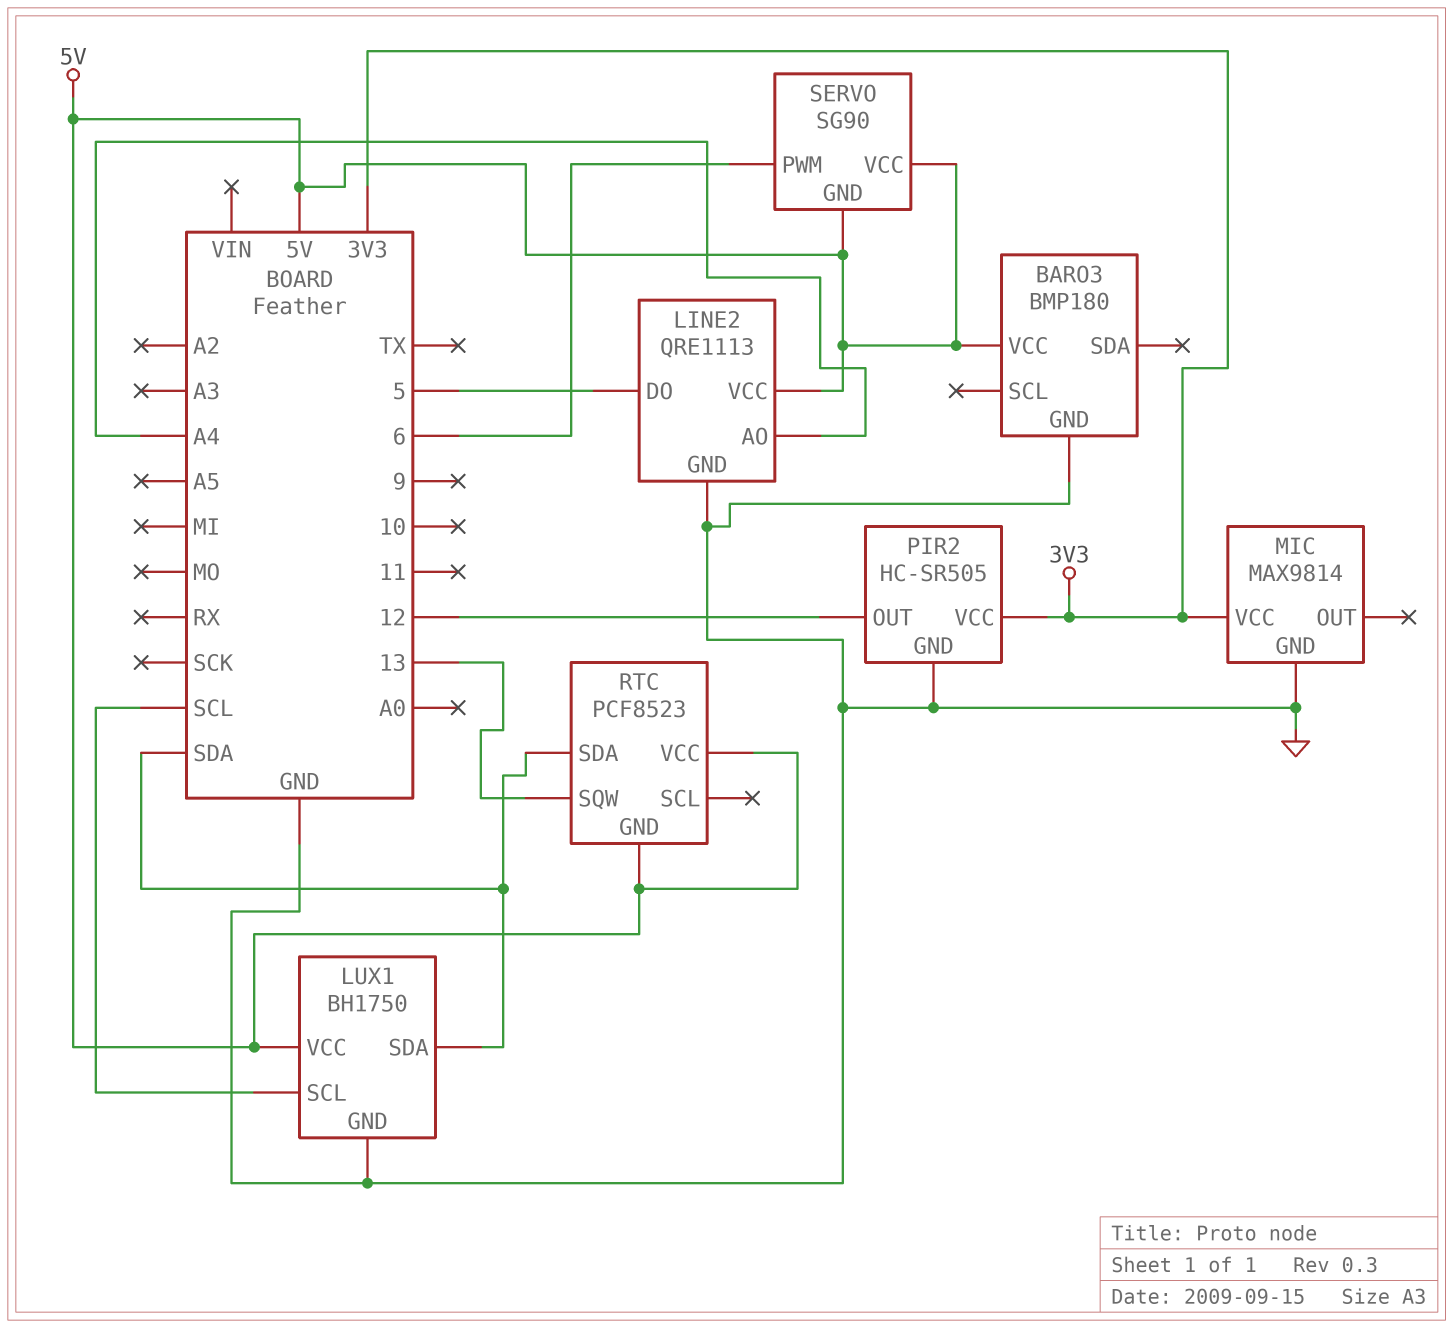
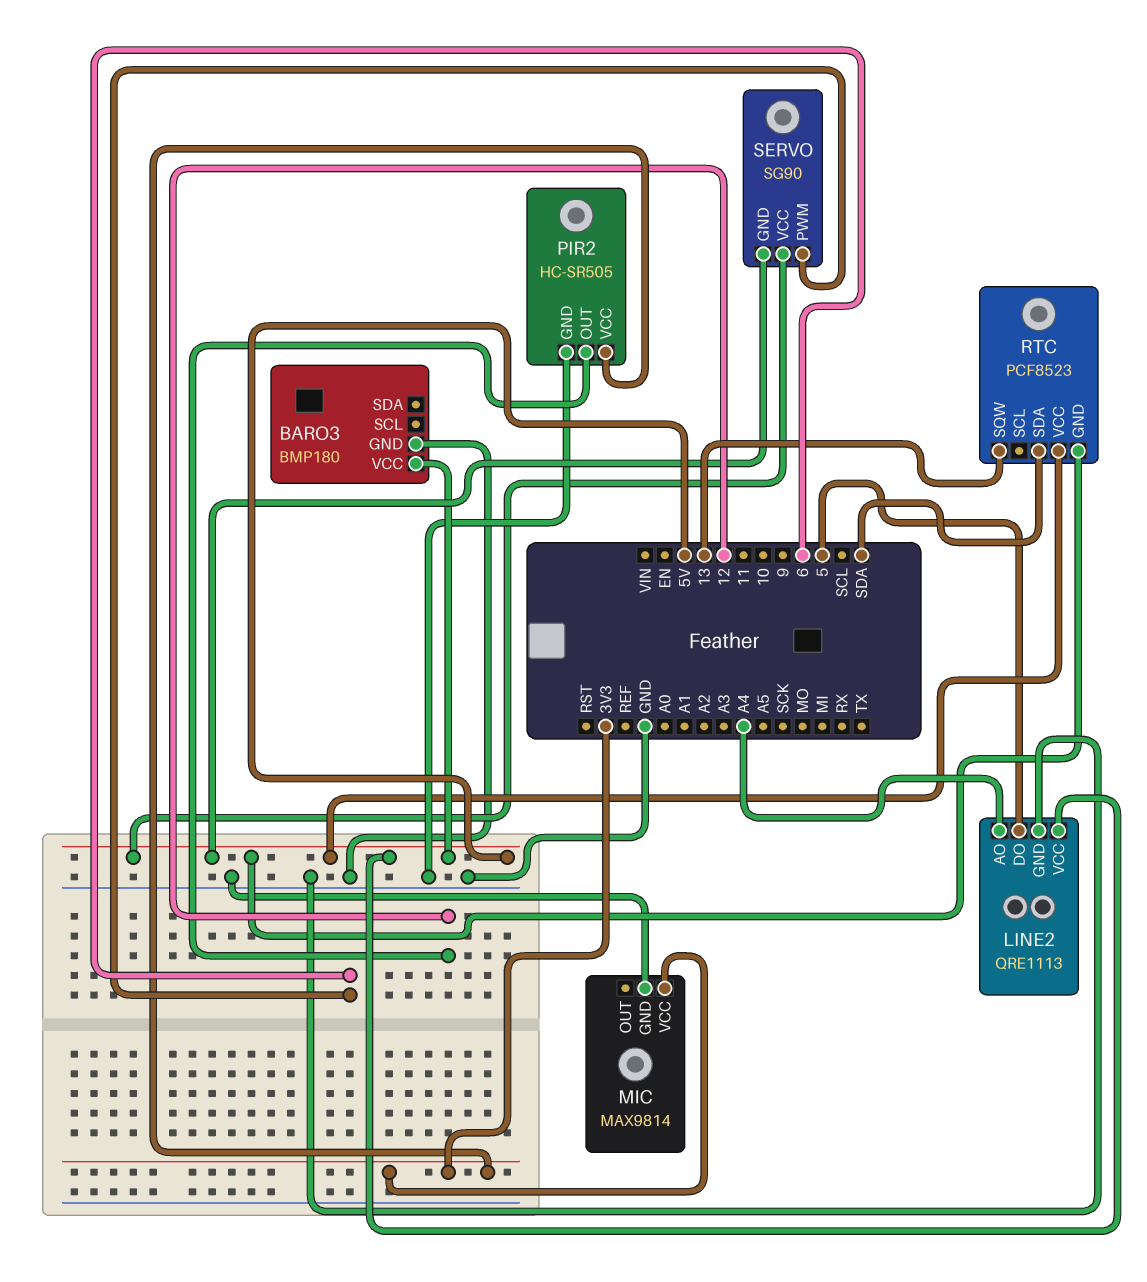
LUX1: BH1750 -> none
LUX1 pin GND: GND -> none
LUX1 pin SCL: SCL -> none
LUX1 pin SDA: SDA -> none
LUX1 pin VCC: 5V -> none

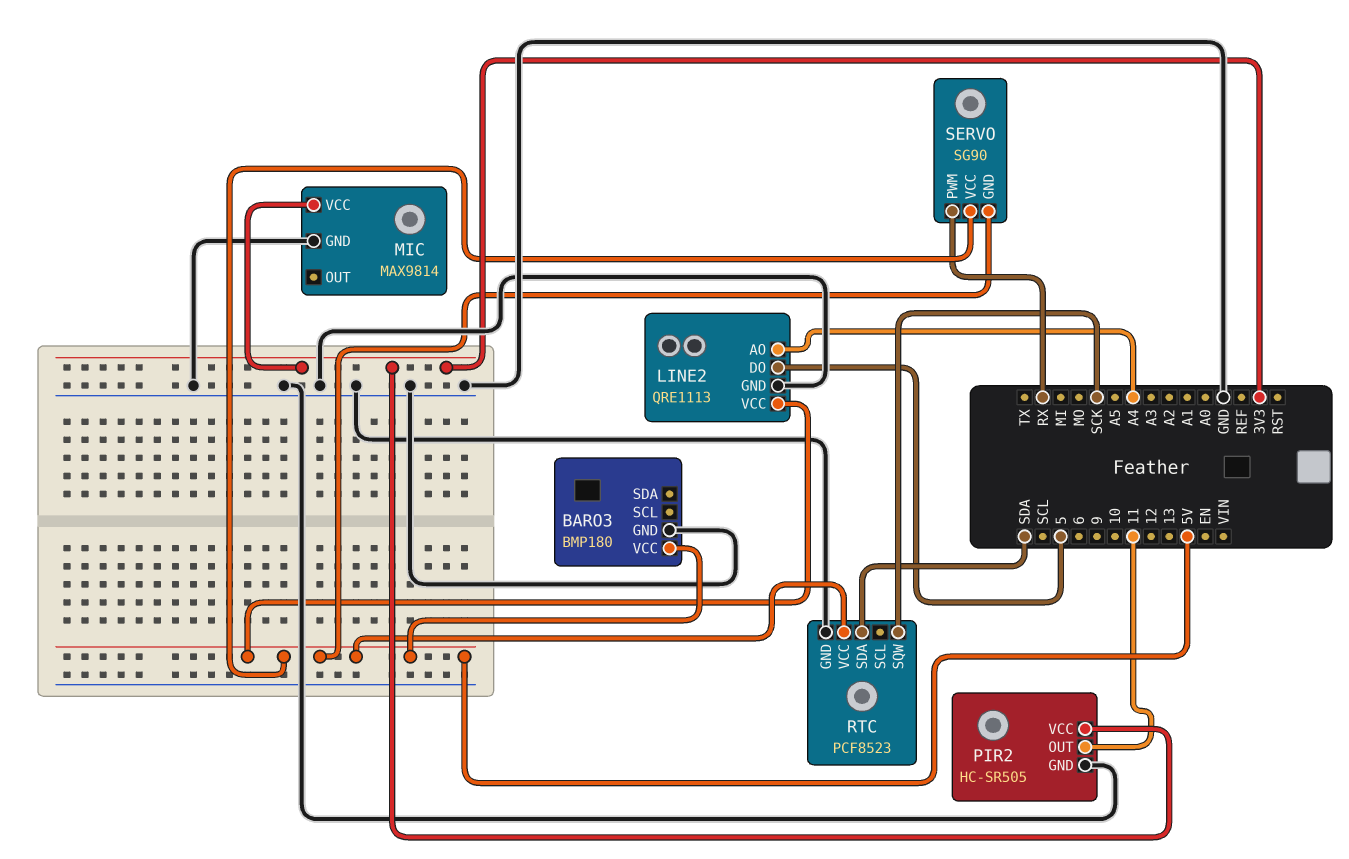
PIR2 pin OUT: 12 -> 11
RTC pin GND: 5V -> GND
RTC pin SQW: 13 -> SCK
SERVO pin PWM: 6 -> RX

